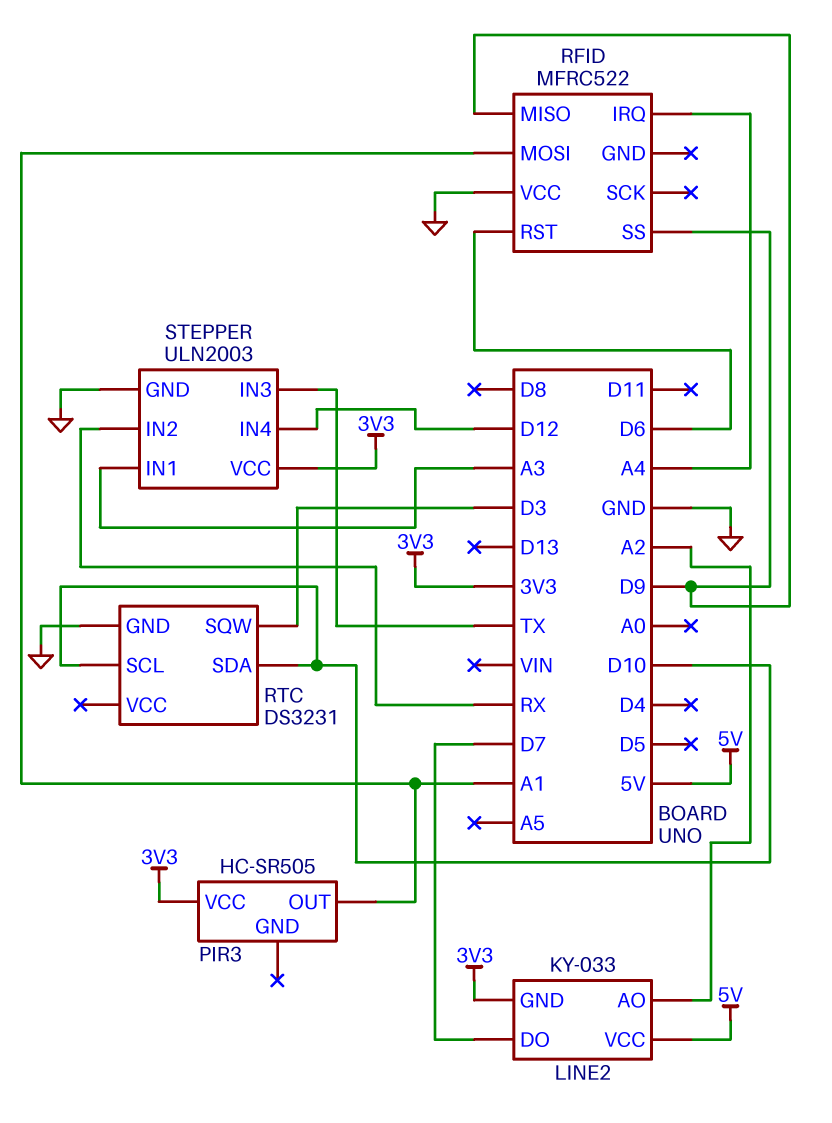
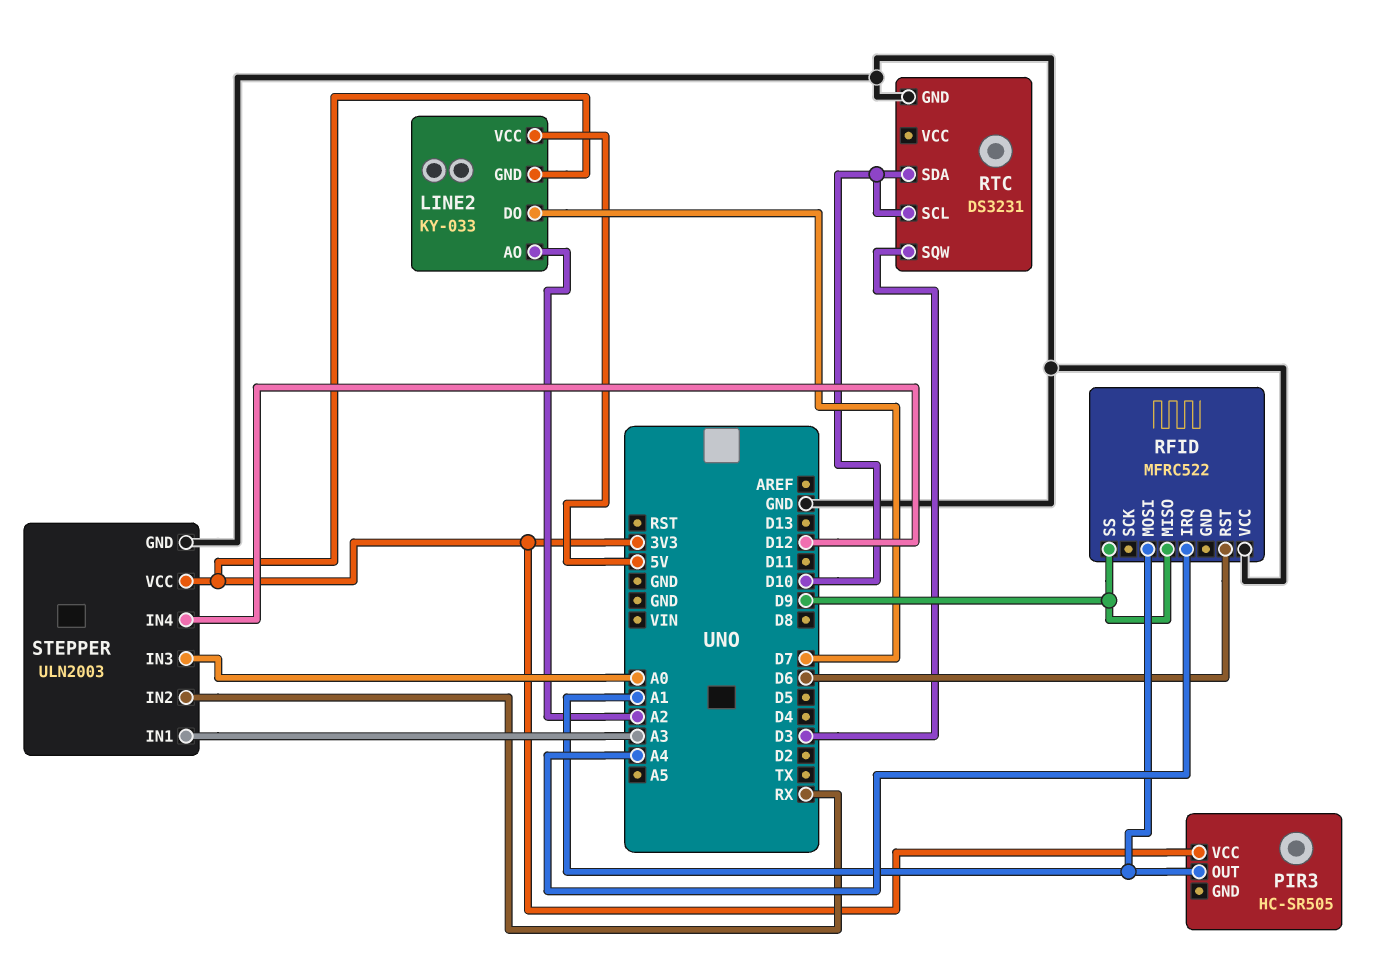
STEPPER pin IN3: TX -> A0

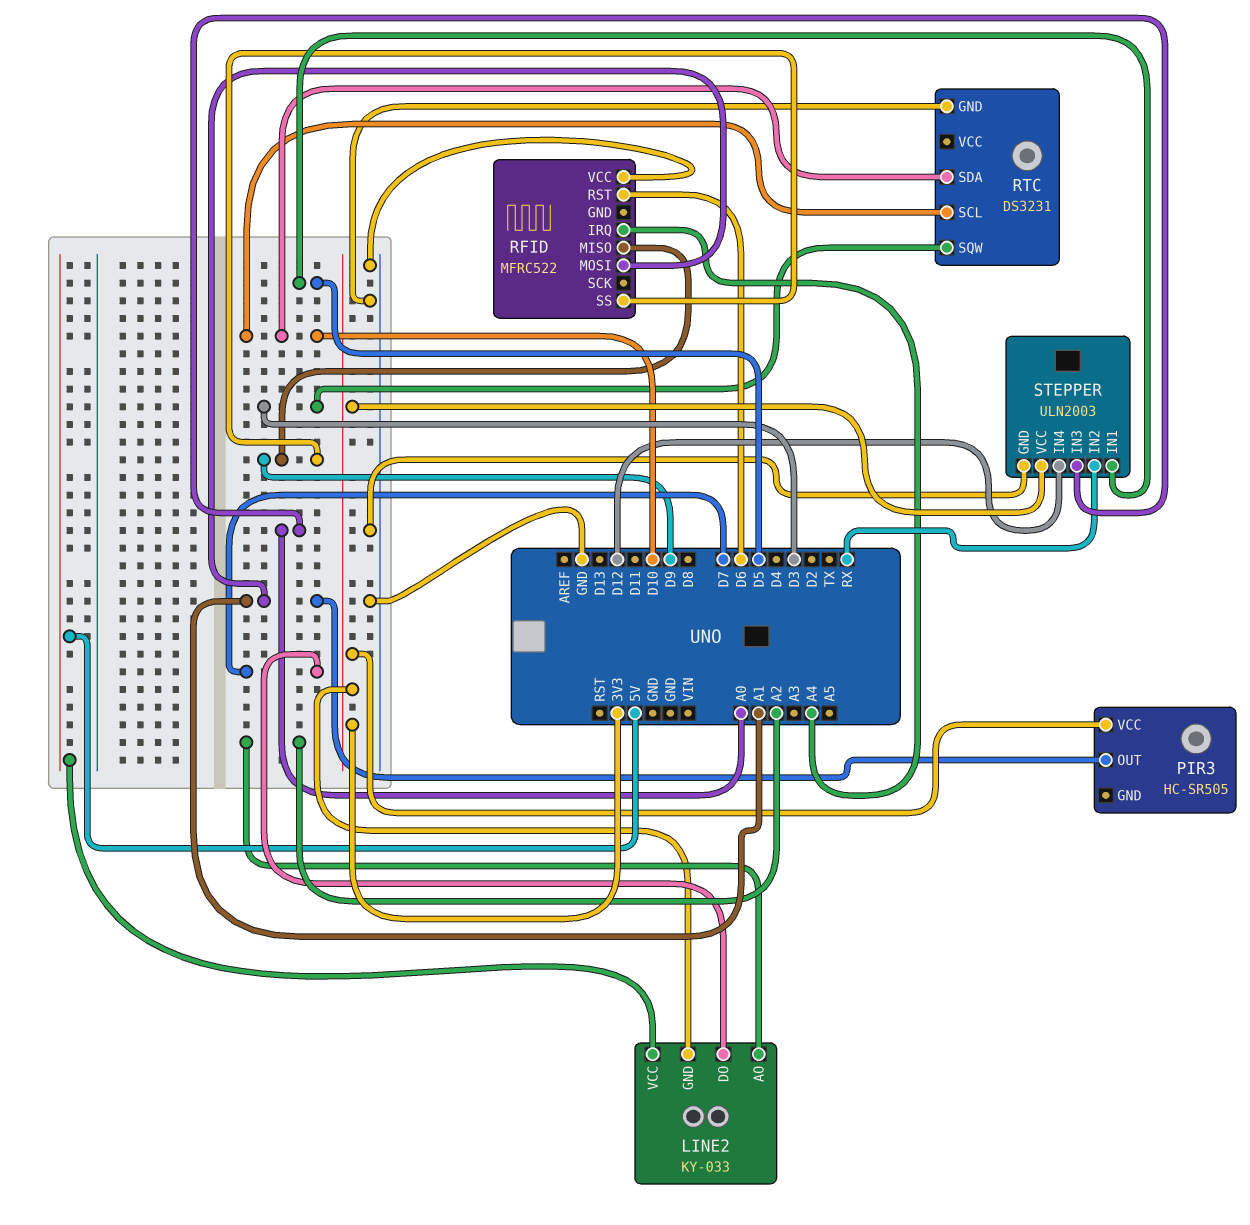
STEPPER pin IN1: A3 -> D5

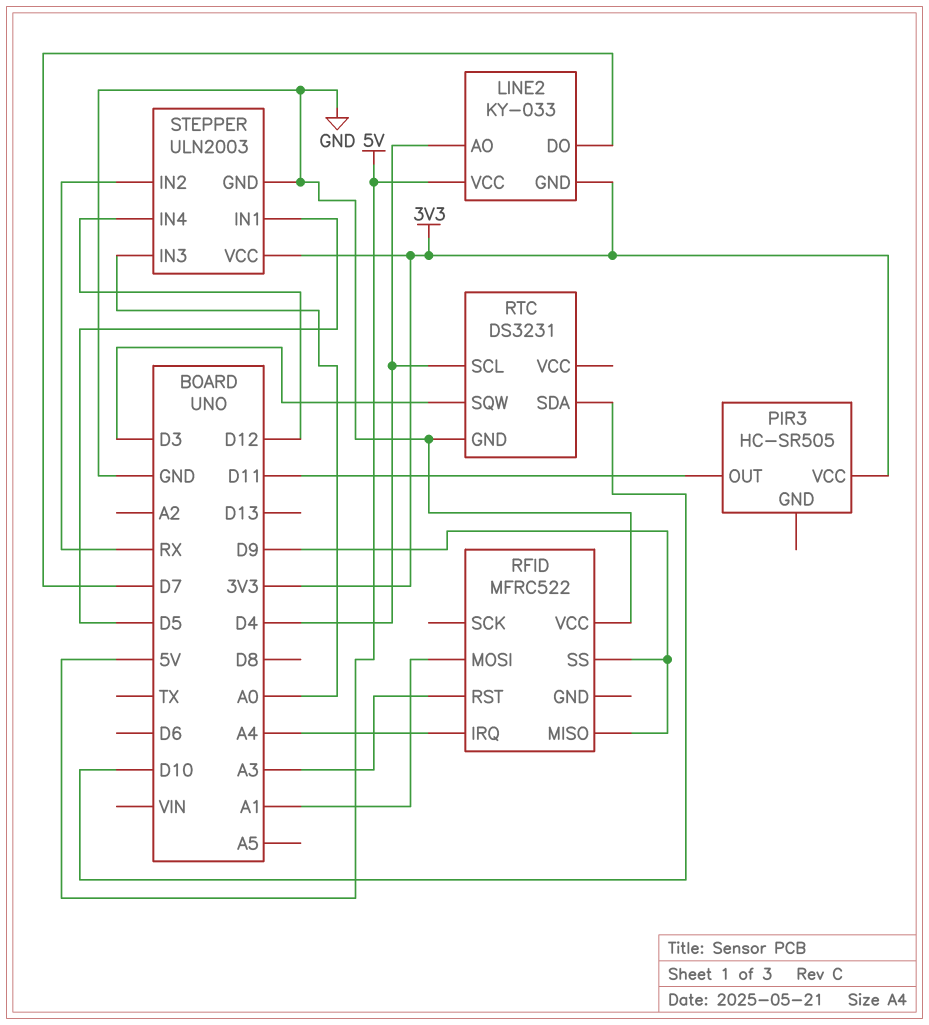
LINE2 pin AO: A2 -> D4
PIR3 pin OUT: A1 -> D11
RFID pin RST: D6 -> A3
RTC pin SCL: D10 -> D4

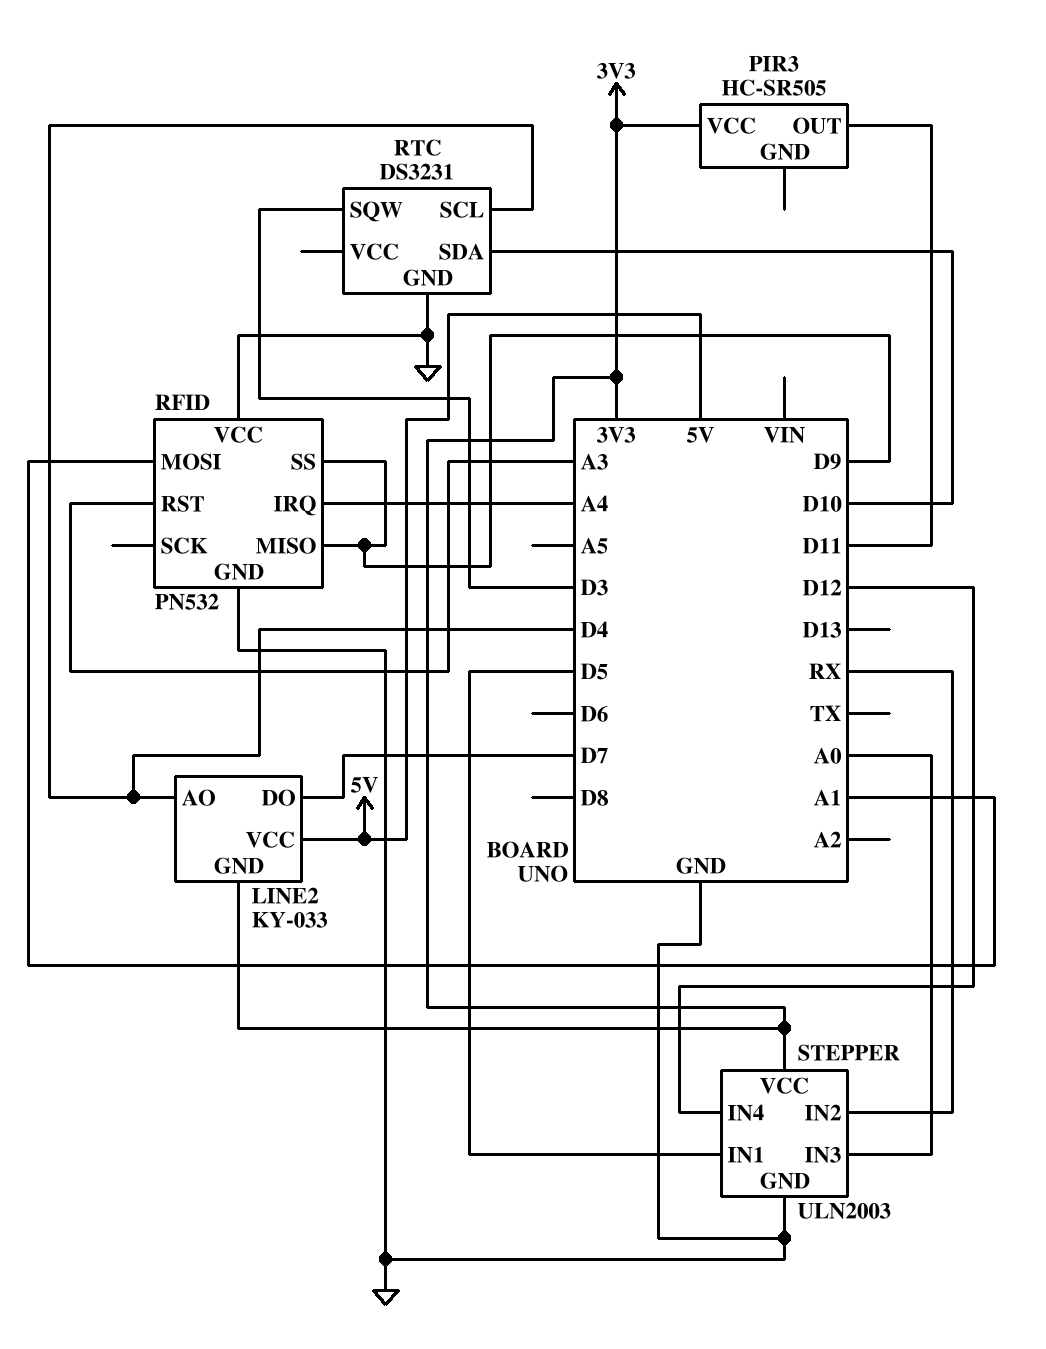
RFID: MFRC522 -> PN532
RFID pin GND: none -> GND

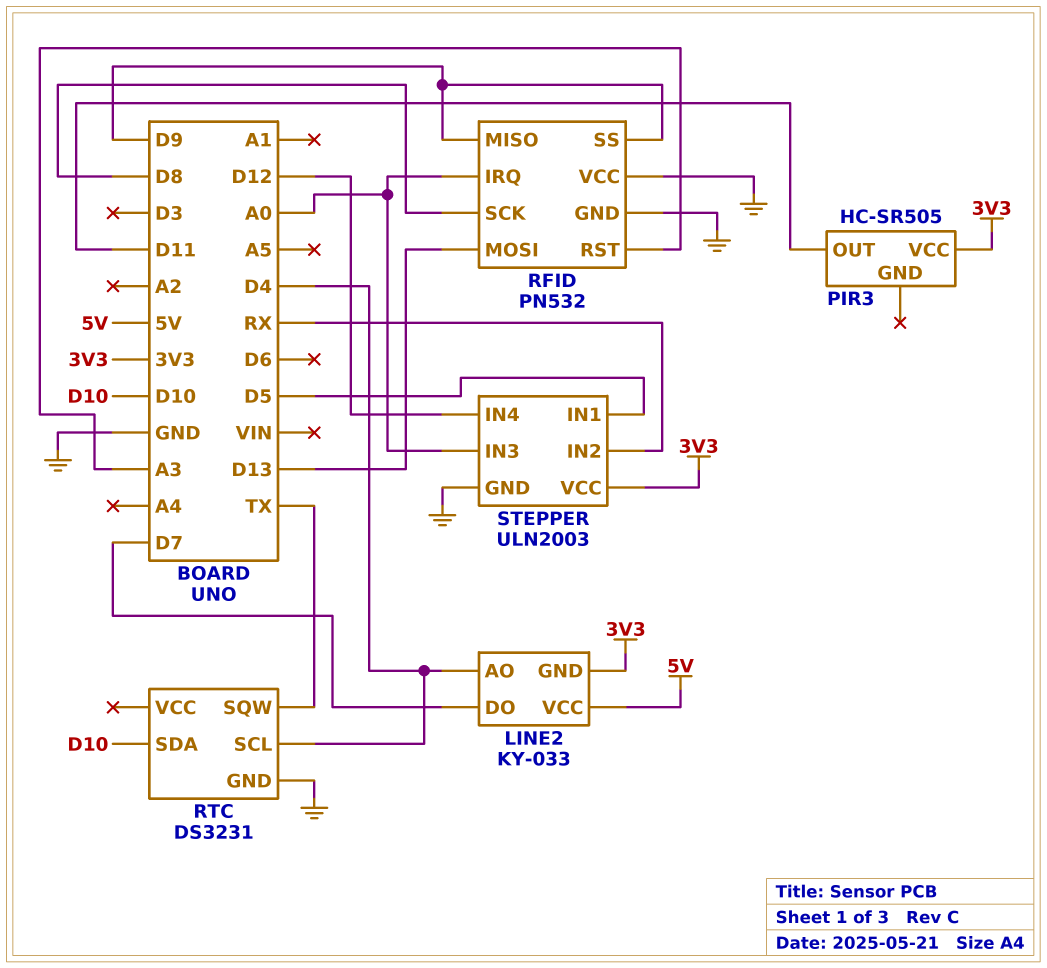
RFID pin IRQ: A4 -> A0
RFID pin MOSI: A1 -> D13
RFID pin SCK: none -> D8
RTC pin SQW: D3 -> TX

